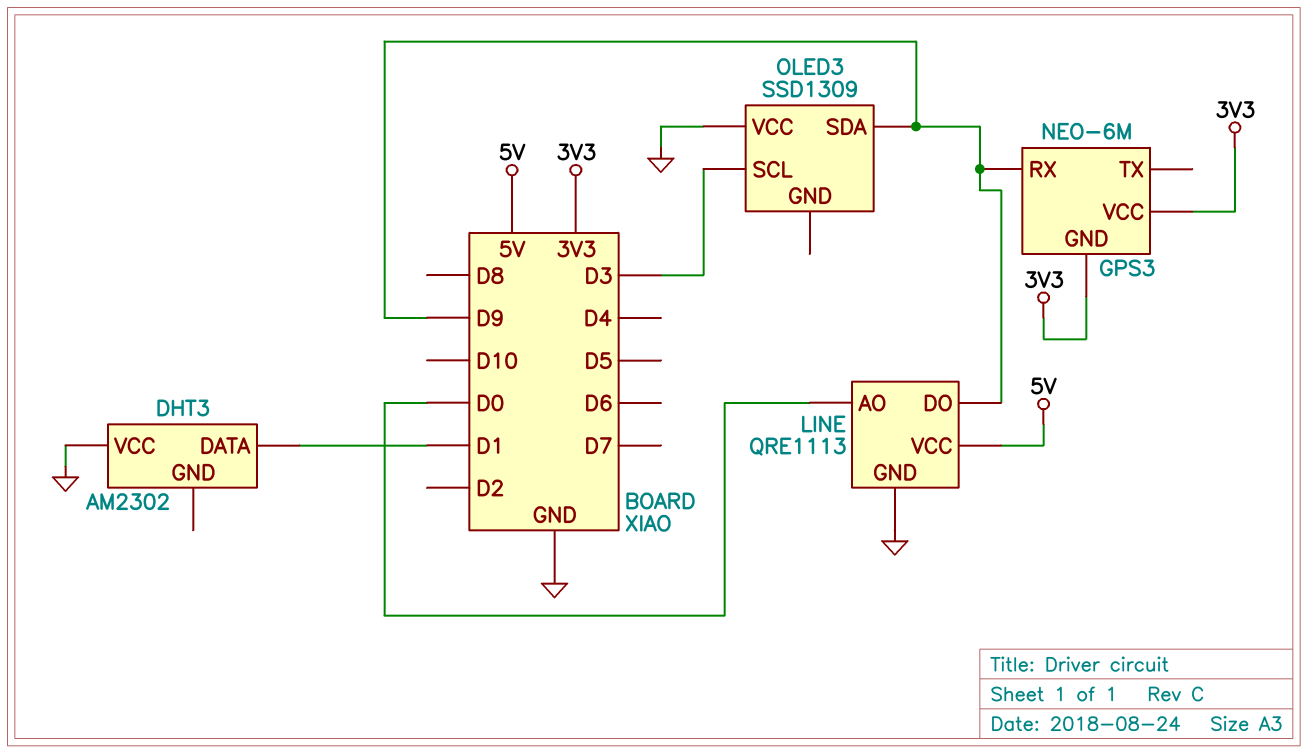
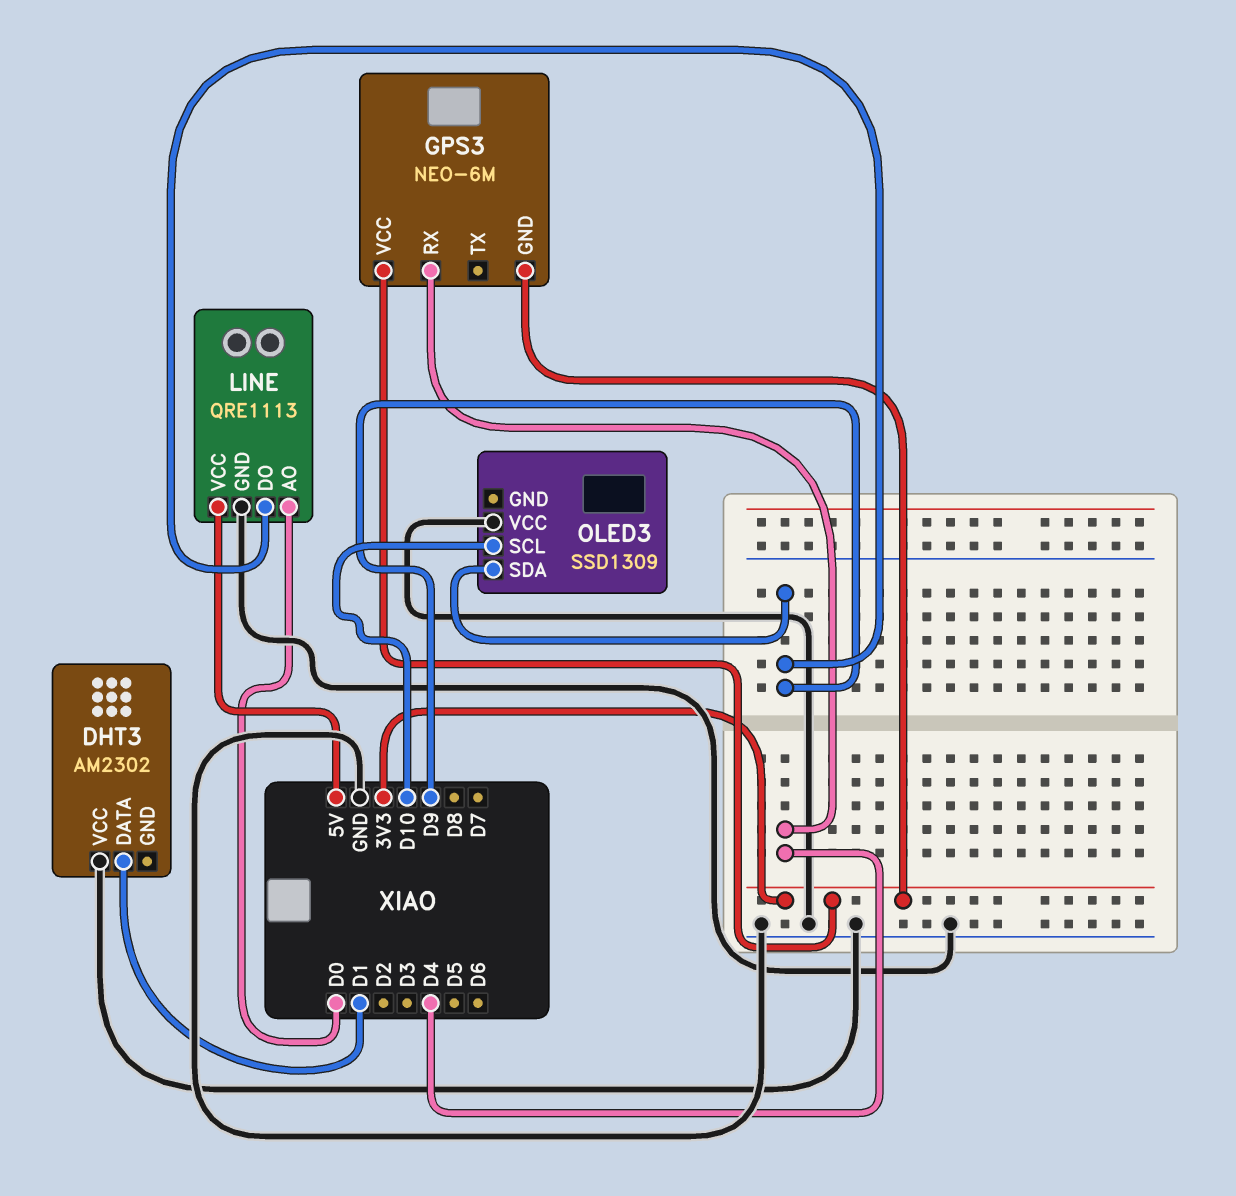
GPS3 pin RX: D9 -> D4
OLED3 pin SCL: D3 -> D10

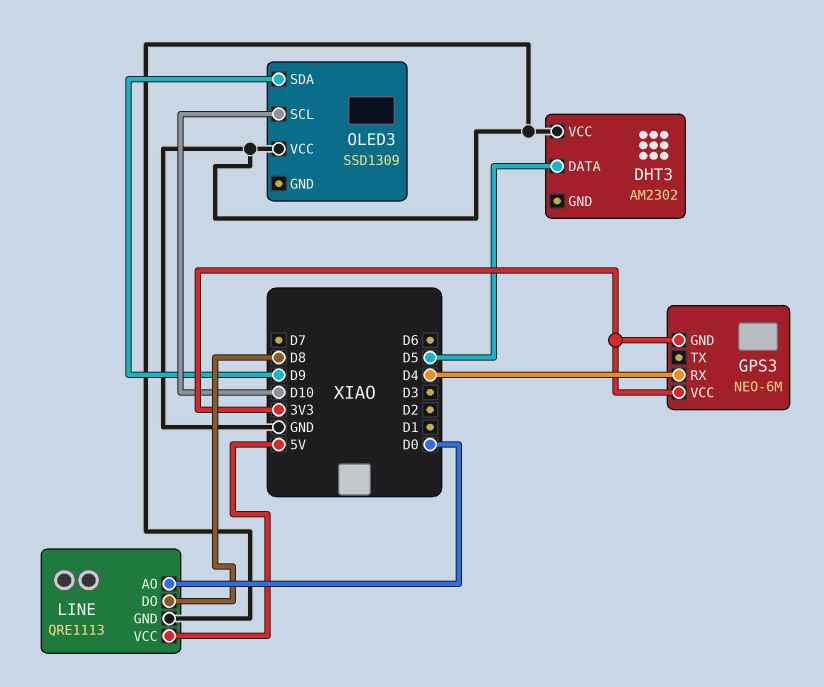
DHT3 pin DATA: D1 -> D5
LINE pin DO: D9 -> D8

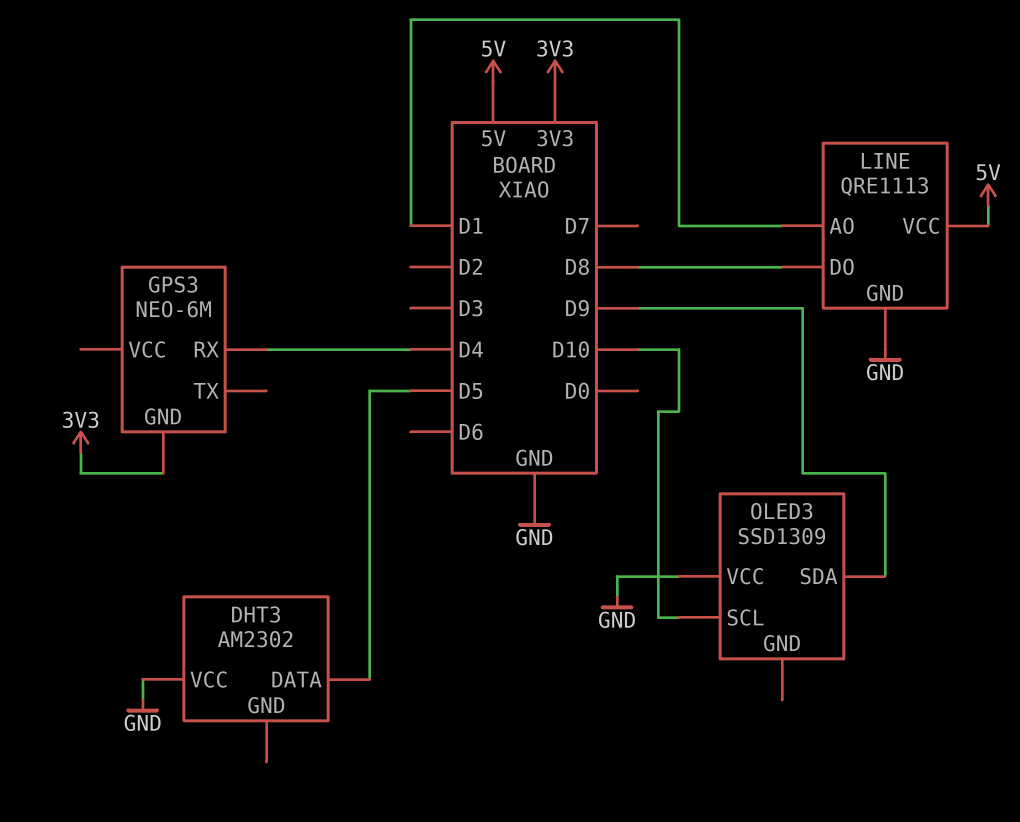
GPS3 pin VCC: 3V3 -> none
LINE pin AO: D0 -> D1

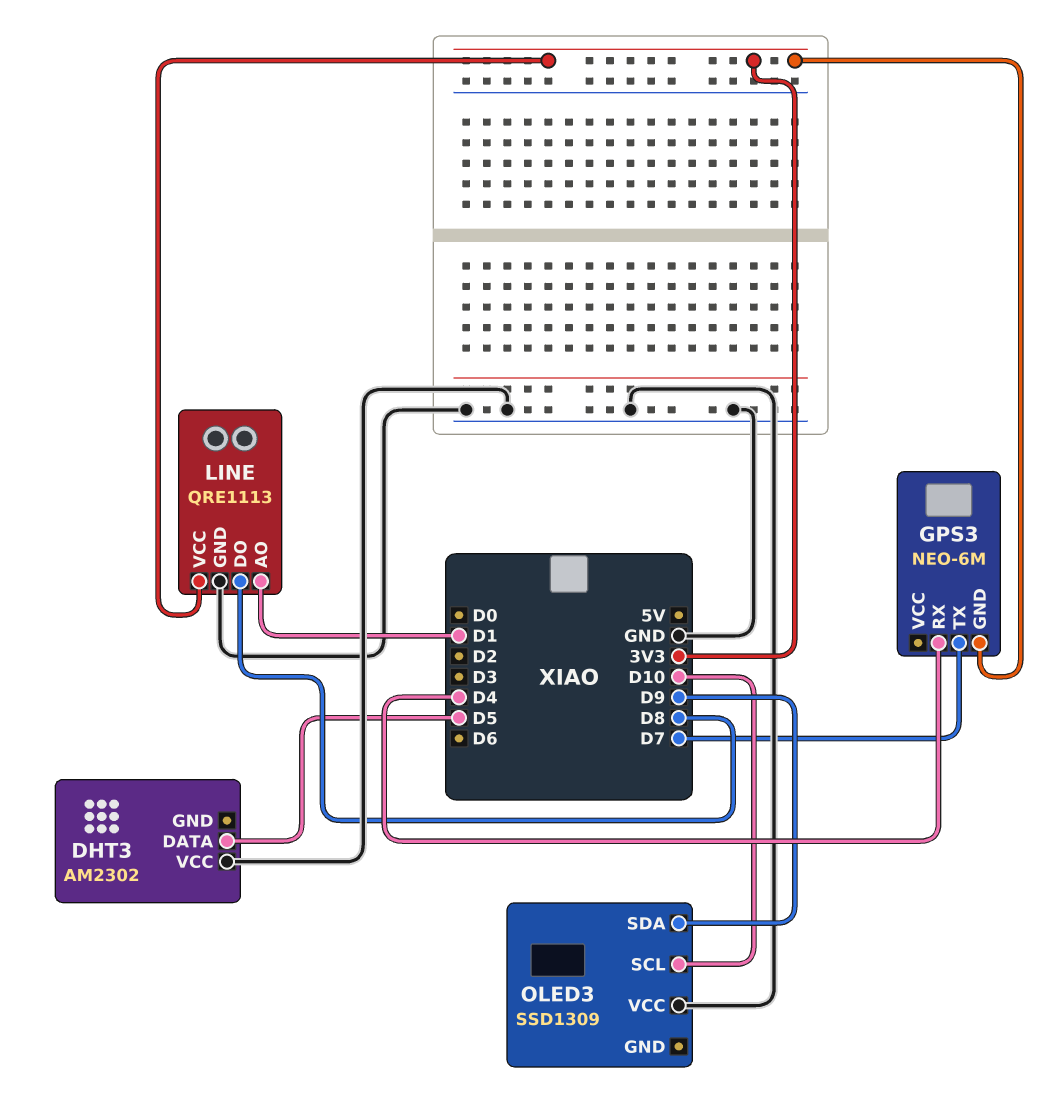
GPS3 pin TX: none -> D7
LINE pin VCC: 5V -> 3V3

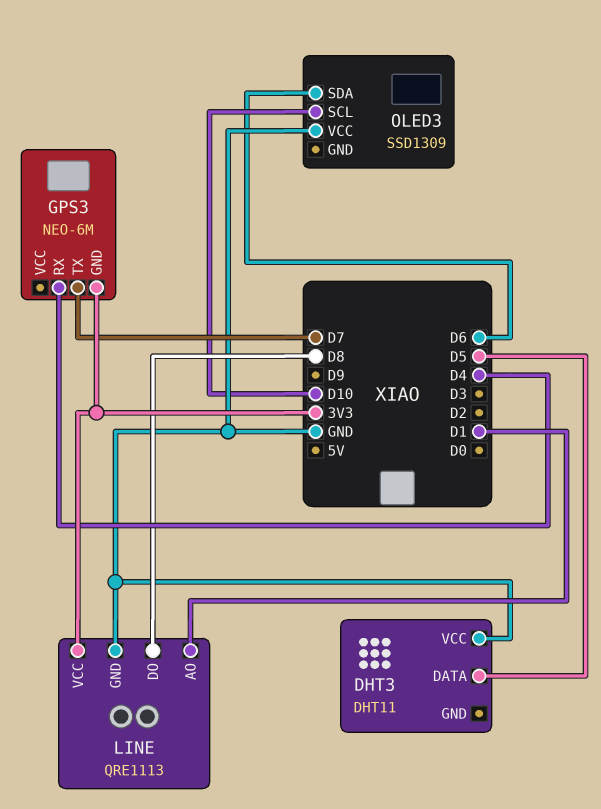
DHT3: AM2302 -> DHT11
OLED3 pin SDA: D9 -> D6

